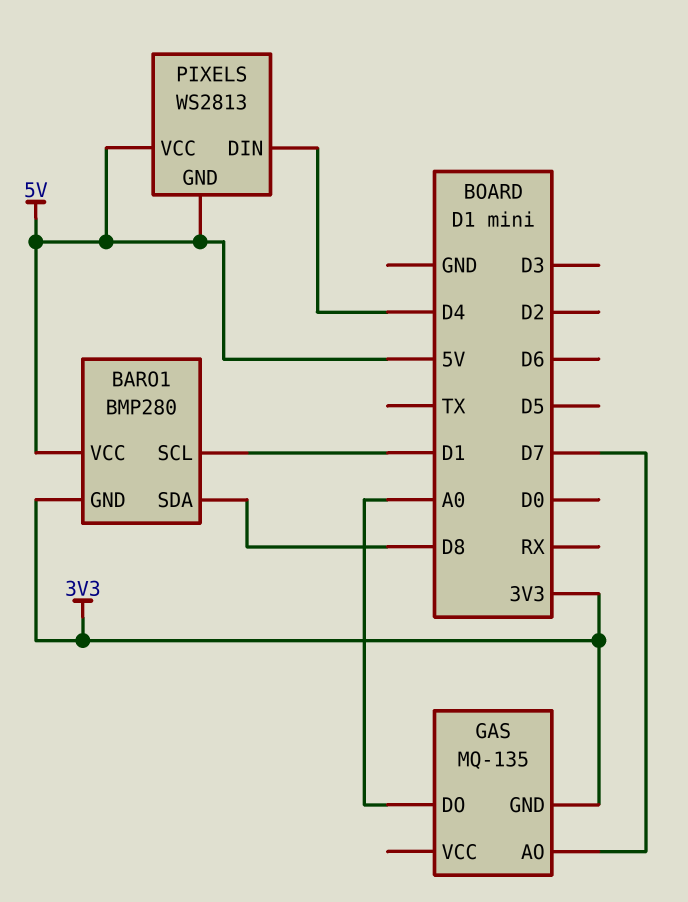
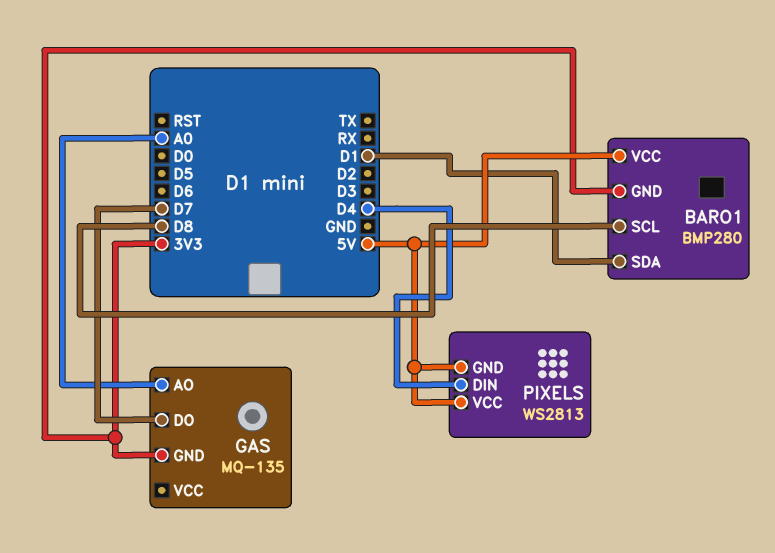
BARO1 pin SCL: D1 -> D8
BARO1 pin SDA: D8 -> D1
GAS pin AO: D7 -> A0
GAS pin DO: A0 -> D7

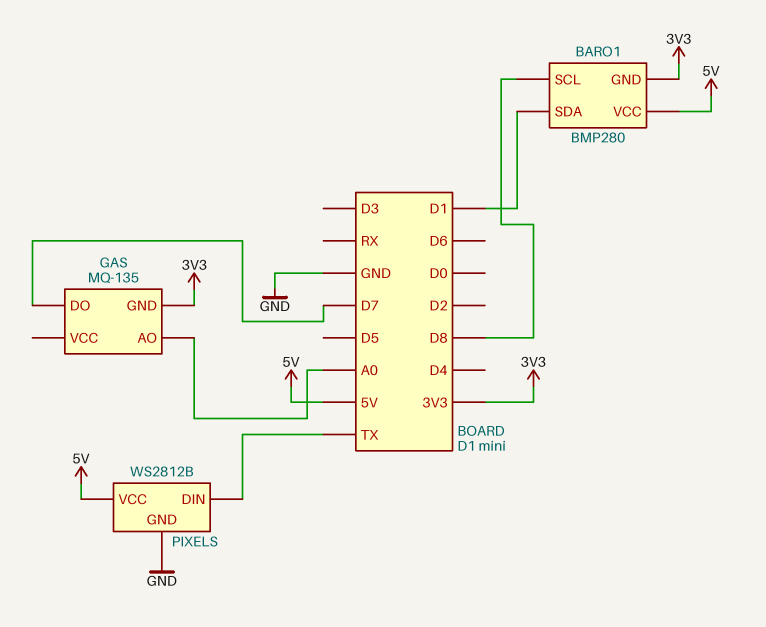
PIXELS: WS2813 -> WS2812B
PIXELS pin DIN: D4 -> TX
PIXELS pin GND: 5V -> GND

